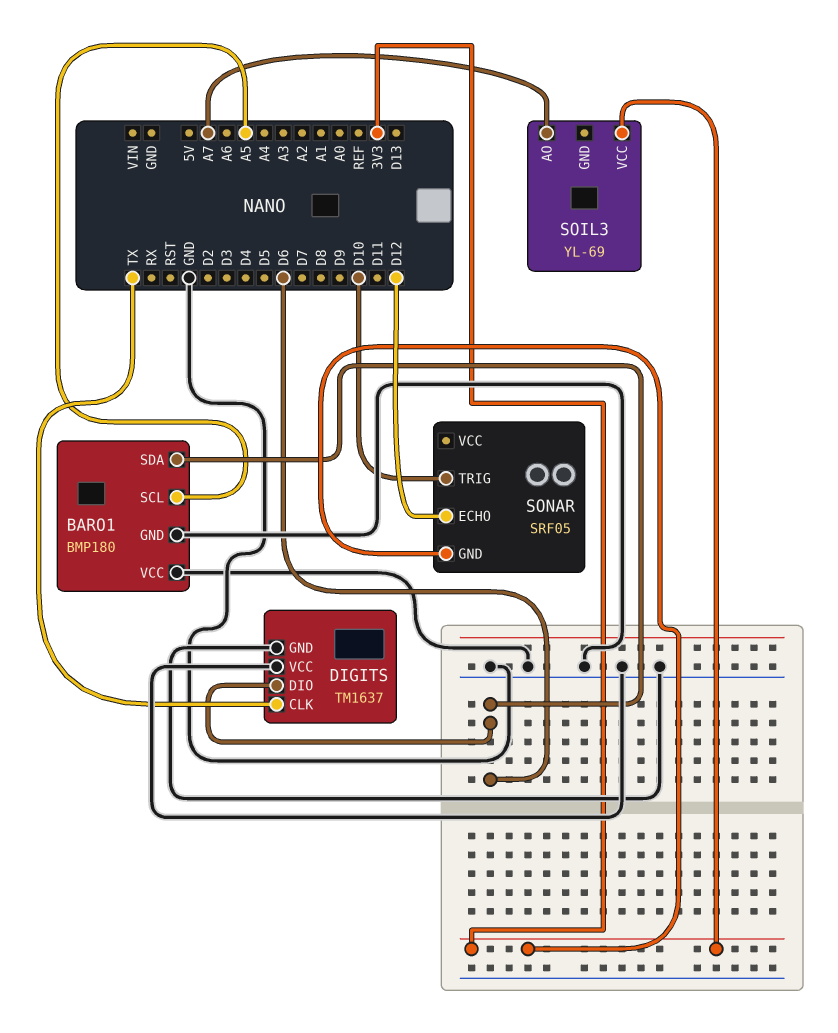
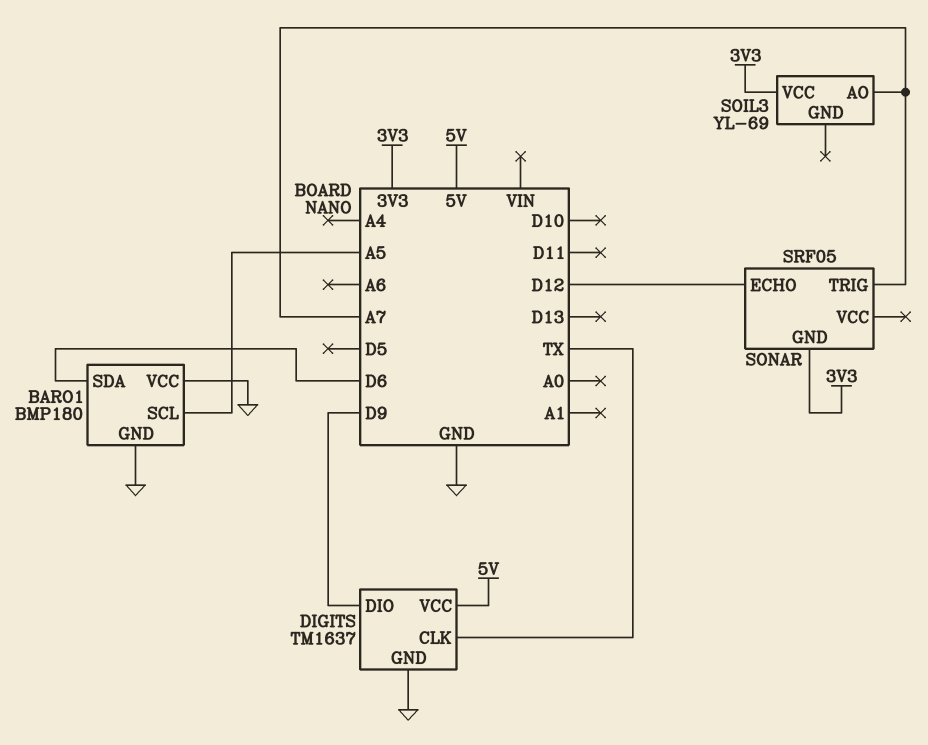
DIGITS pin DIO: D6 -> D9
DIGITS pin VCC: GND -> 5V
SONAR pin TRIG: D10 -> A7

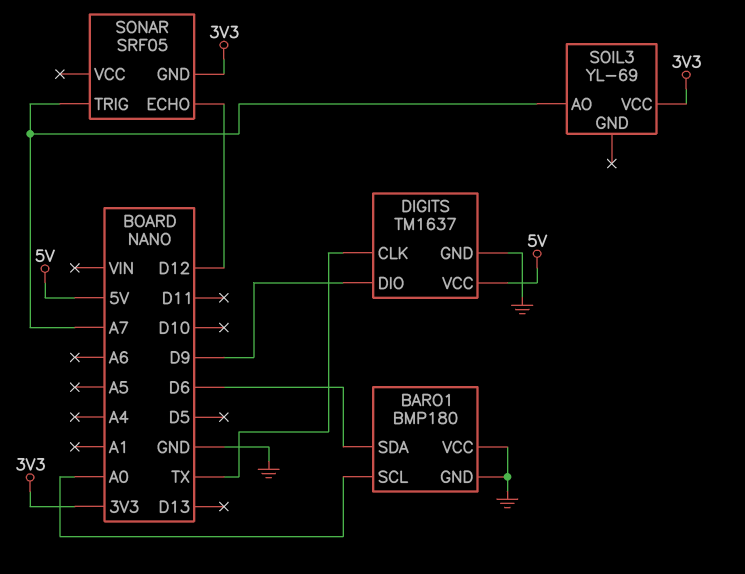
BARO1 pin SCL: A5 -> A0

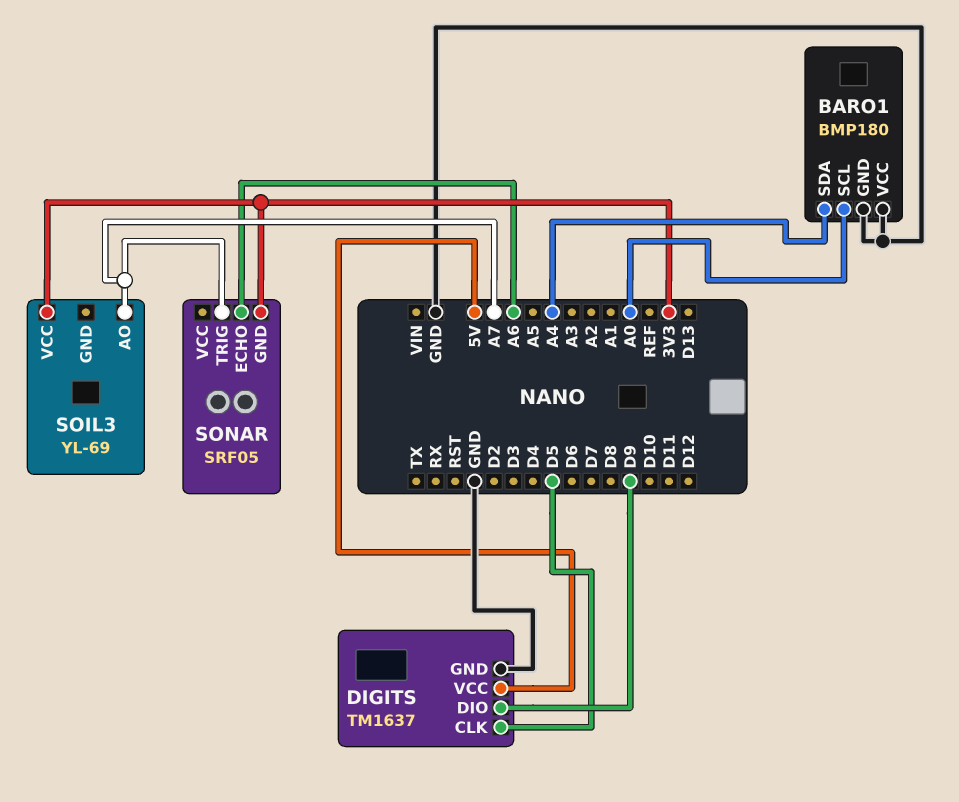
BARO1 pin SDA: D6 -> A4
DIGITS pin CLK: TX -> D5
SONAR pin ECHO: D12 -> A6

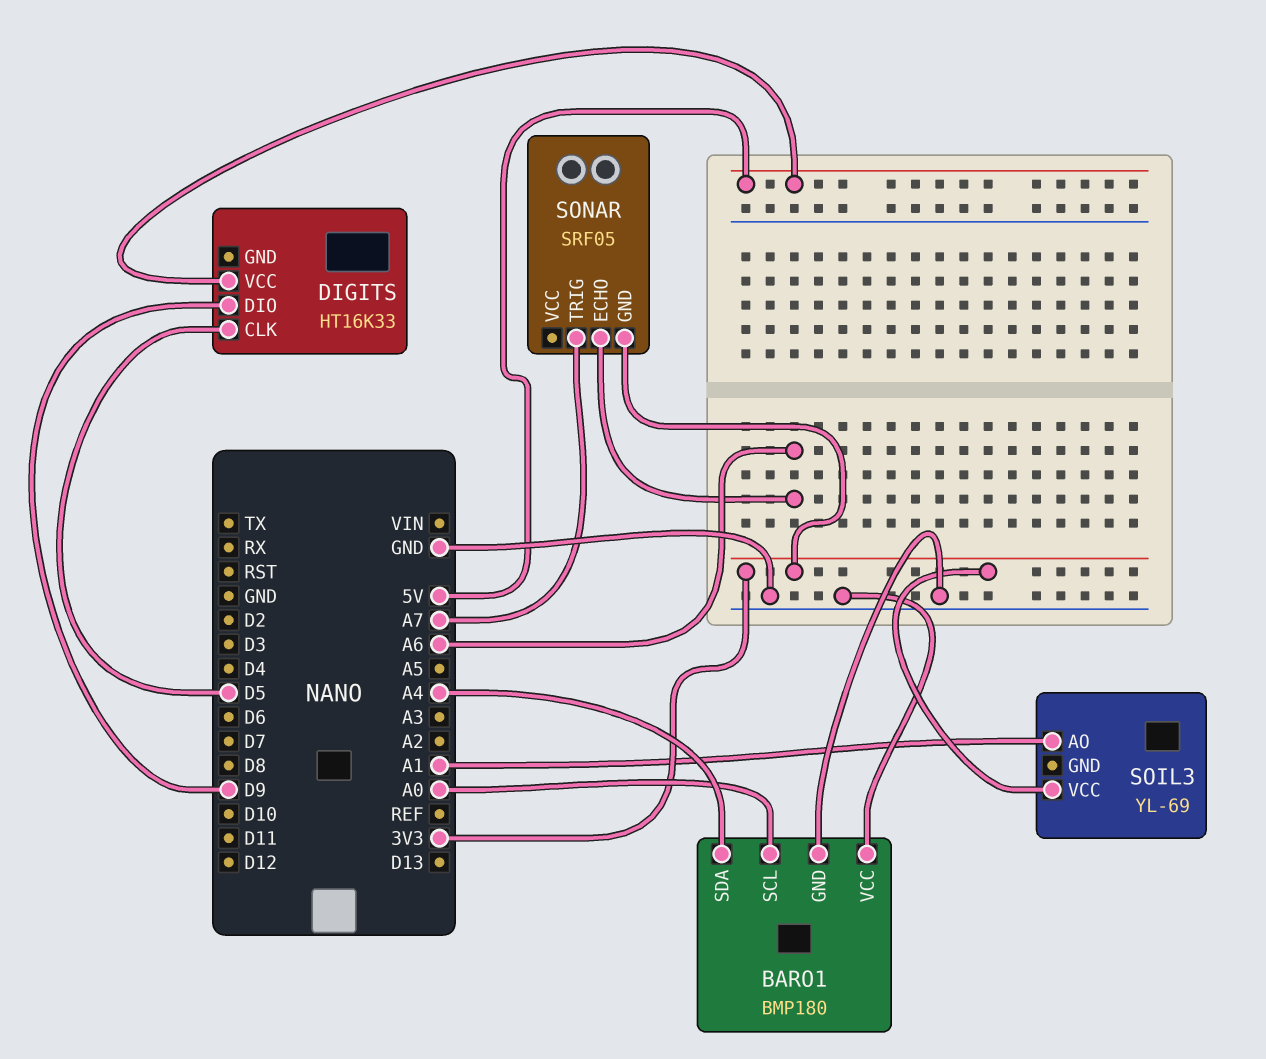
DIGITS: TM1637 -> HT16K33
DIGITS pin GND: GND -> none
SOIL3 pin AO: A7 -> A1

